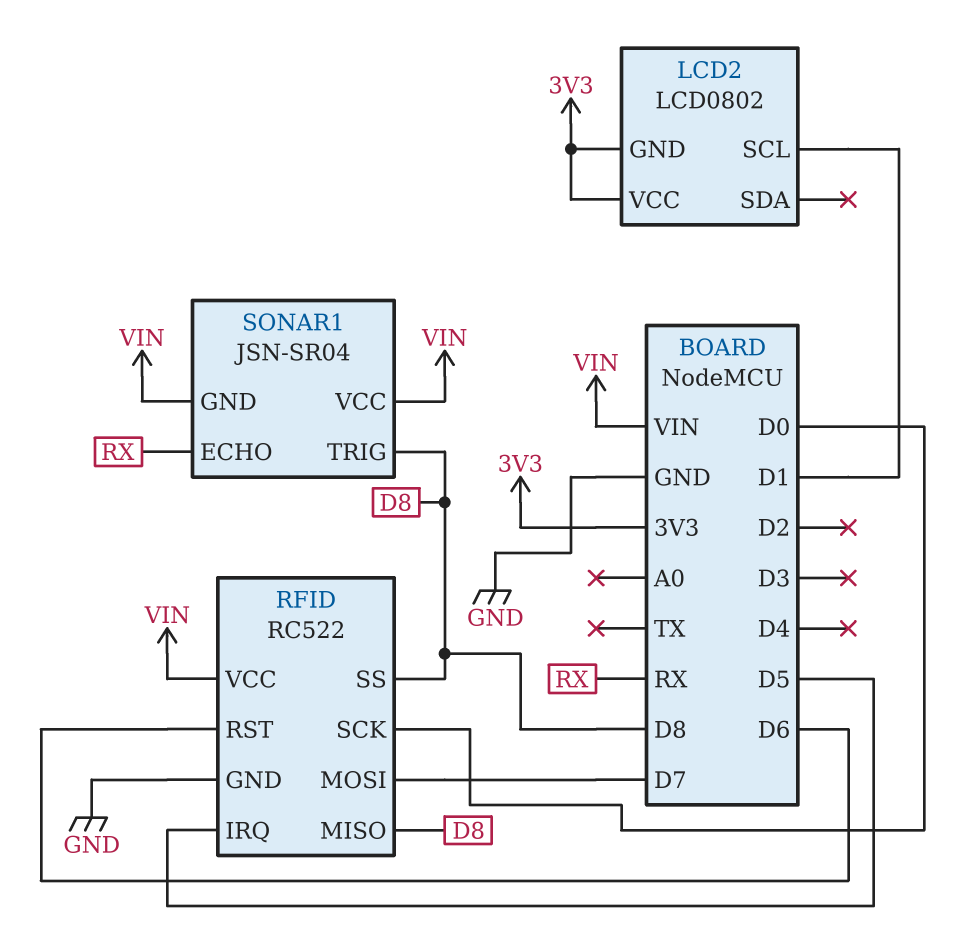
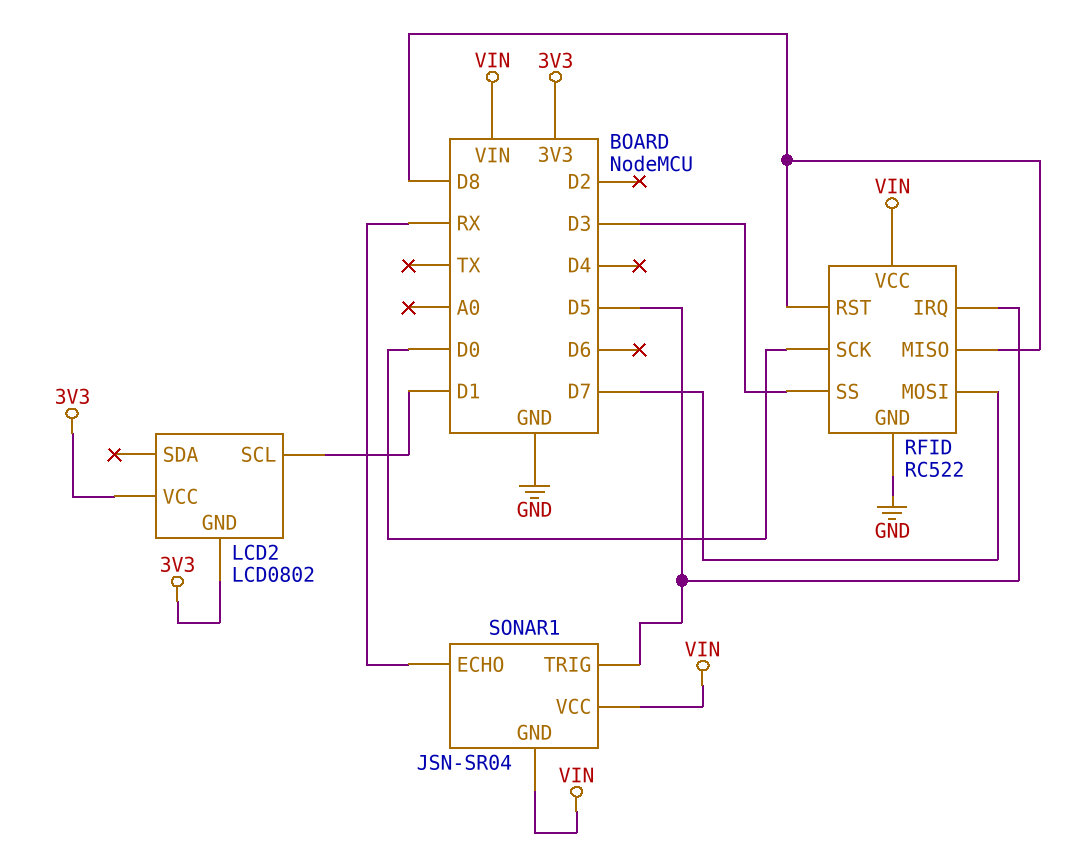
RFID pin RST: D6 -> D8
RFID pin SS: D8 -> D3
SONAR1 pin TRIG: D8 -> D5

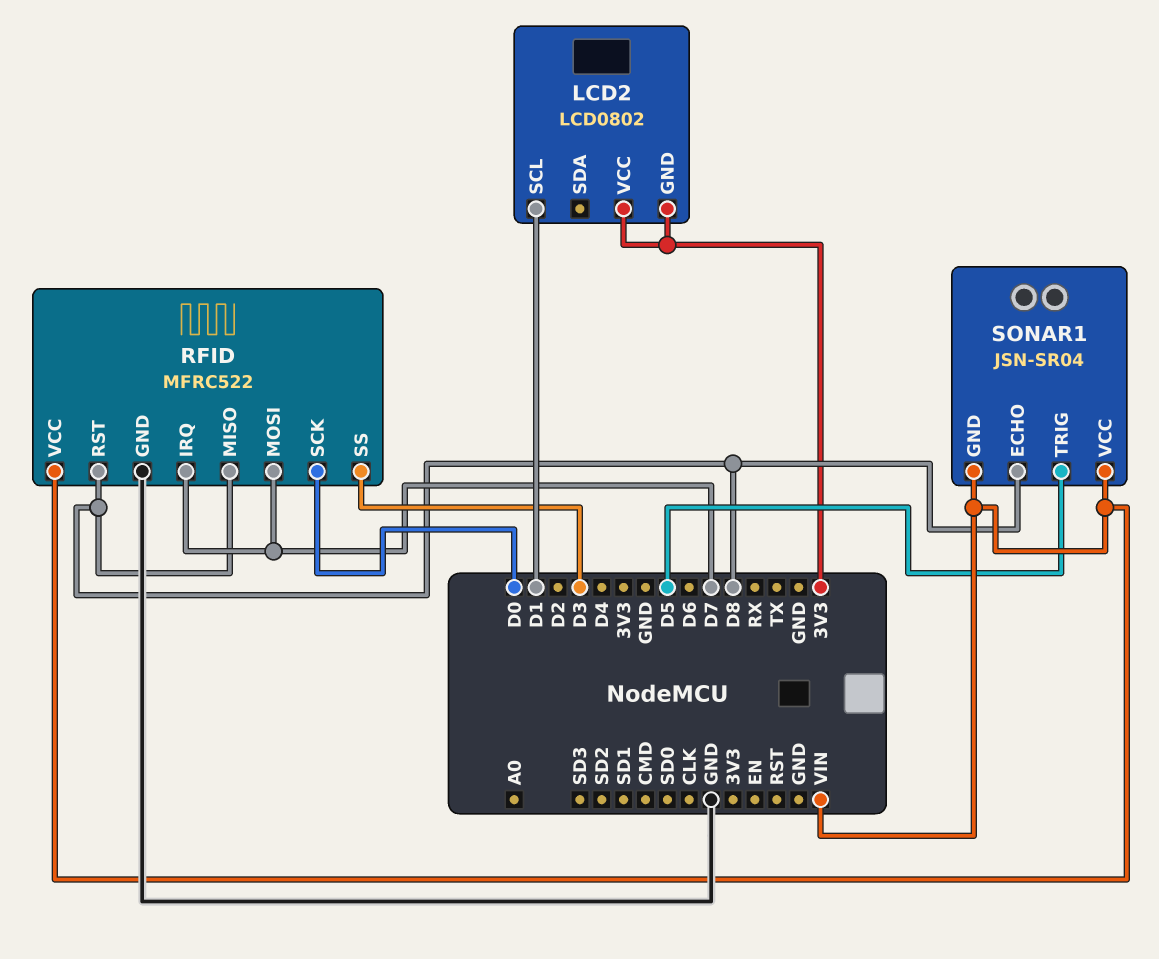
RFID: RC522 -> MFRC522
RFID pin IRQ: D5 -> D7
SONAR1 pin ECHO: RX -> D8

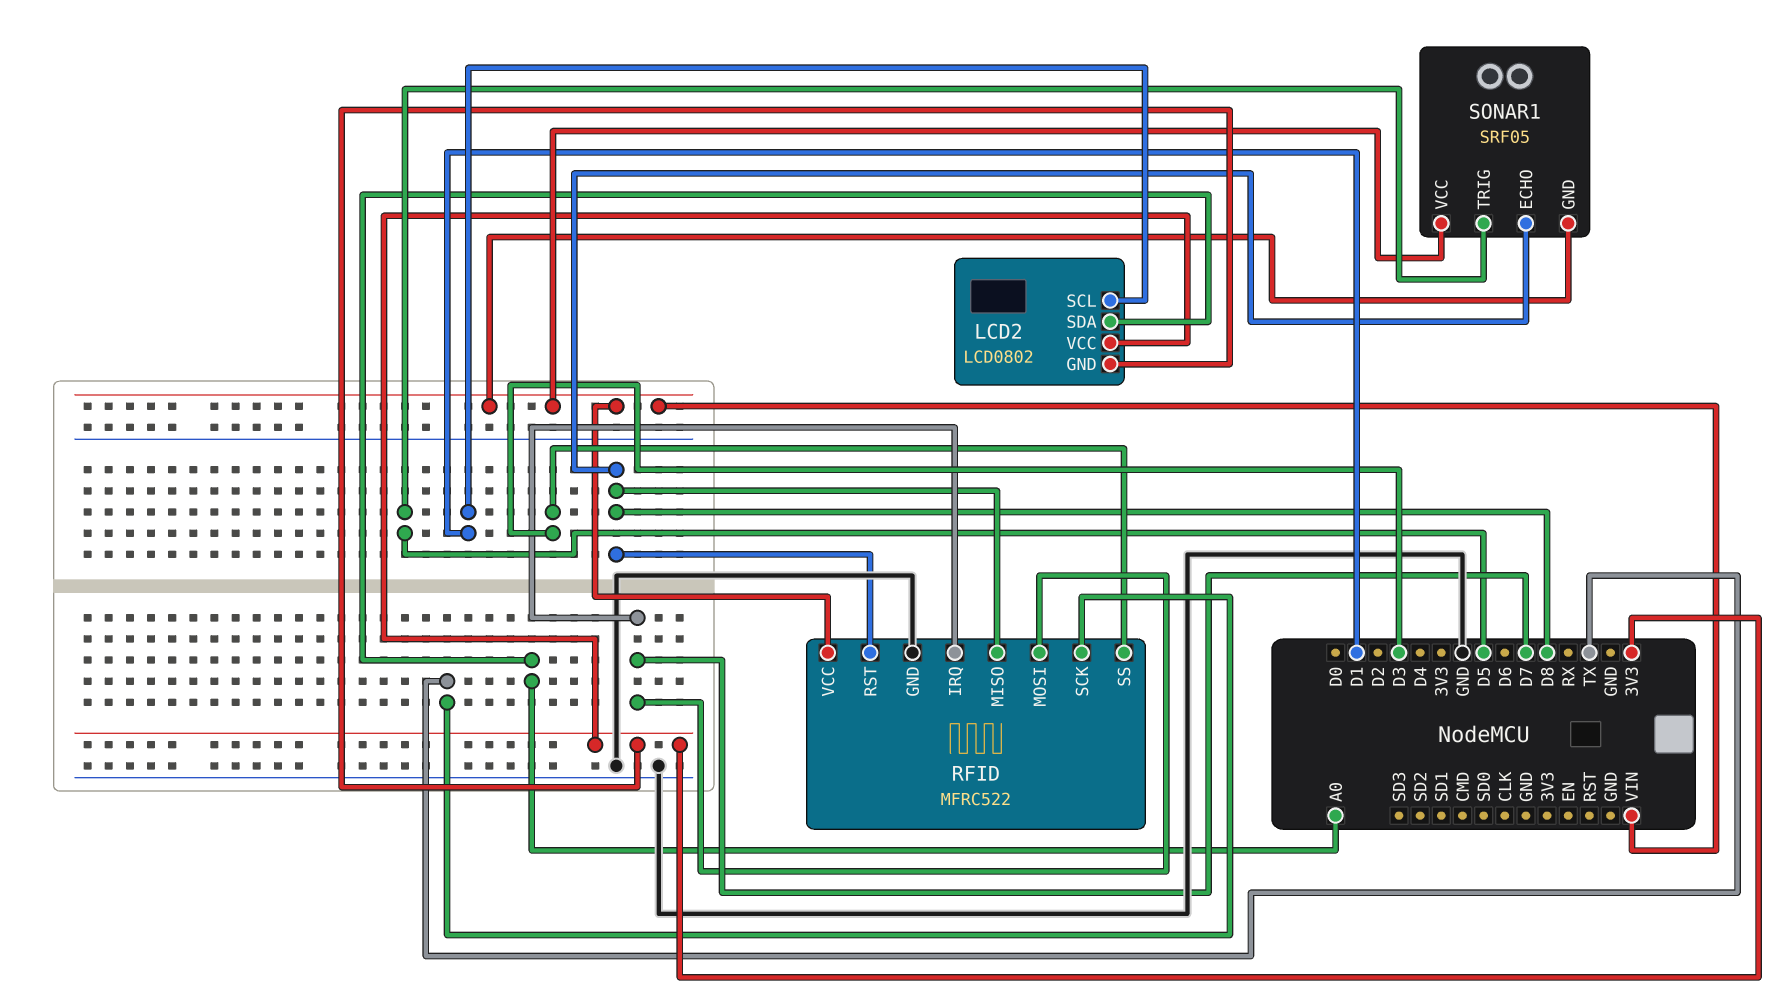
LCD2 pin SDA: none -> A0
RFID pin SCK: D0 -> TX
SONAR1: JSN-SR04 -> SRF05

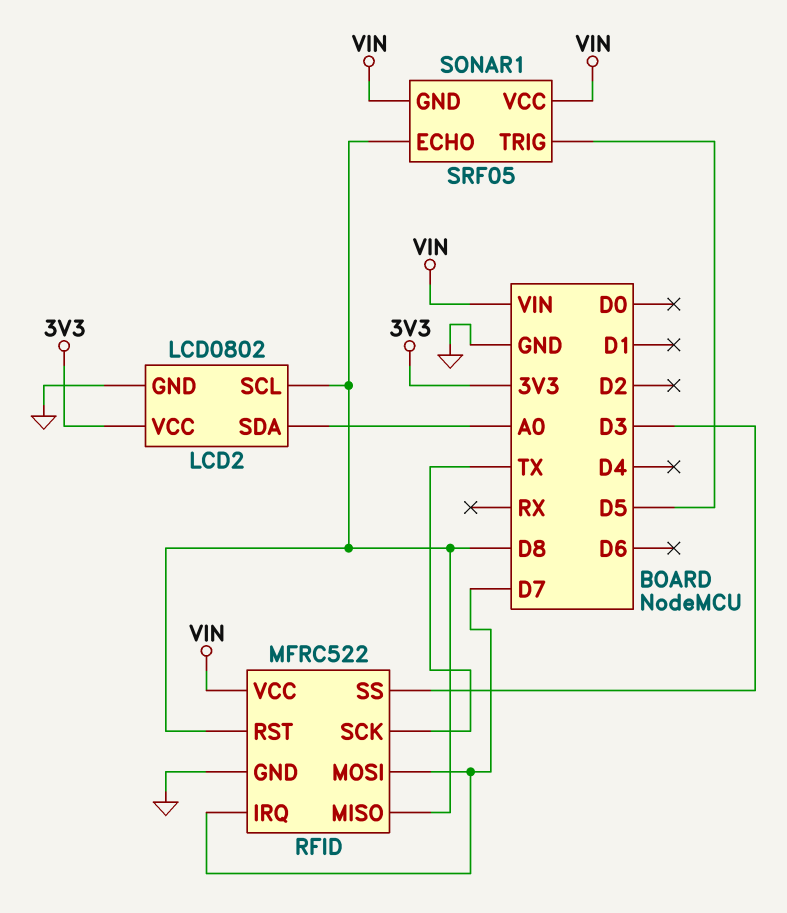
LCD2 pin GND: 3V3 -> GND
LCD2 pin SCL: D1 -> D8

